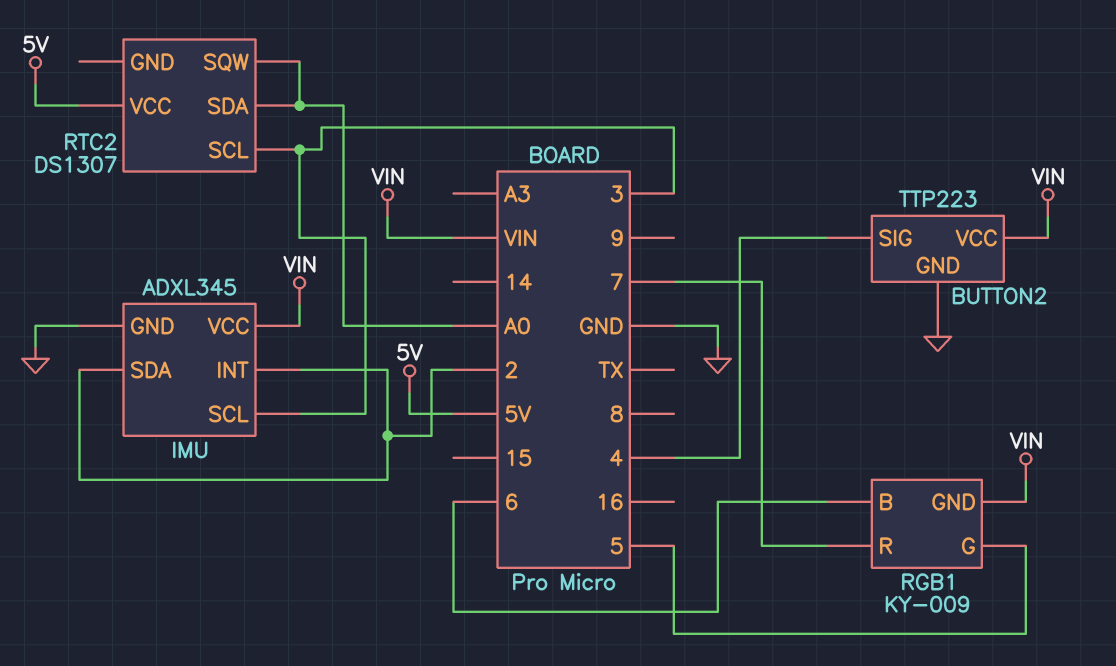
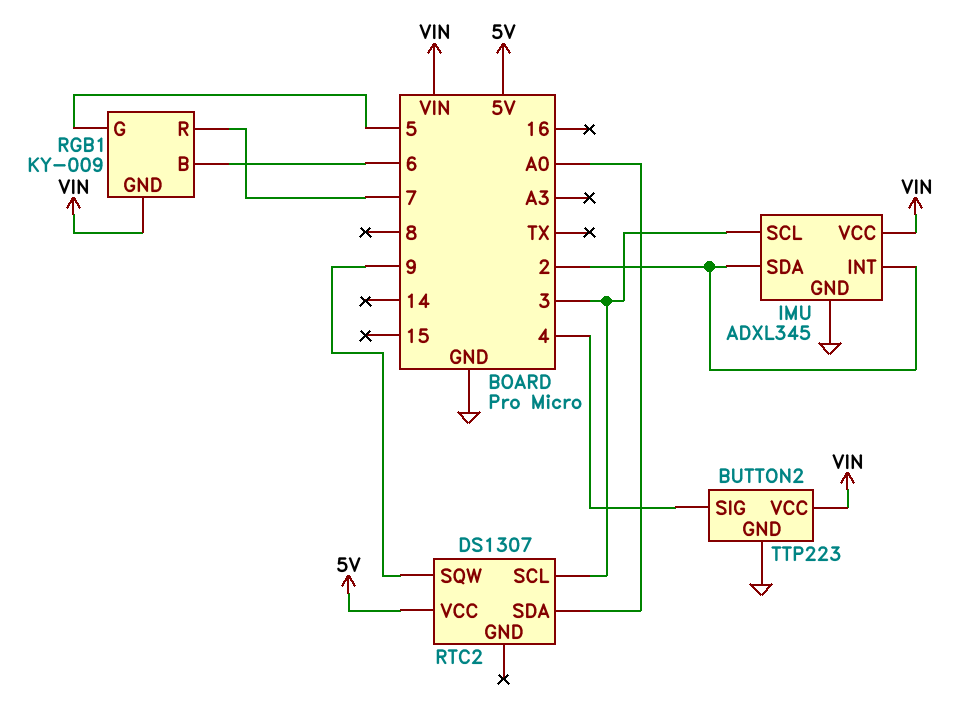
RTC2 pin SQW: A0 -> 9

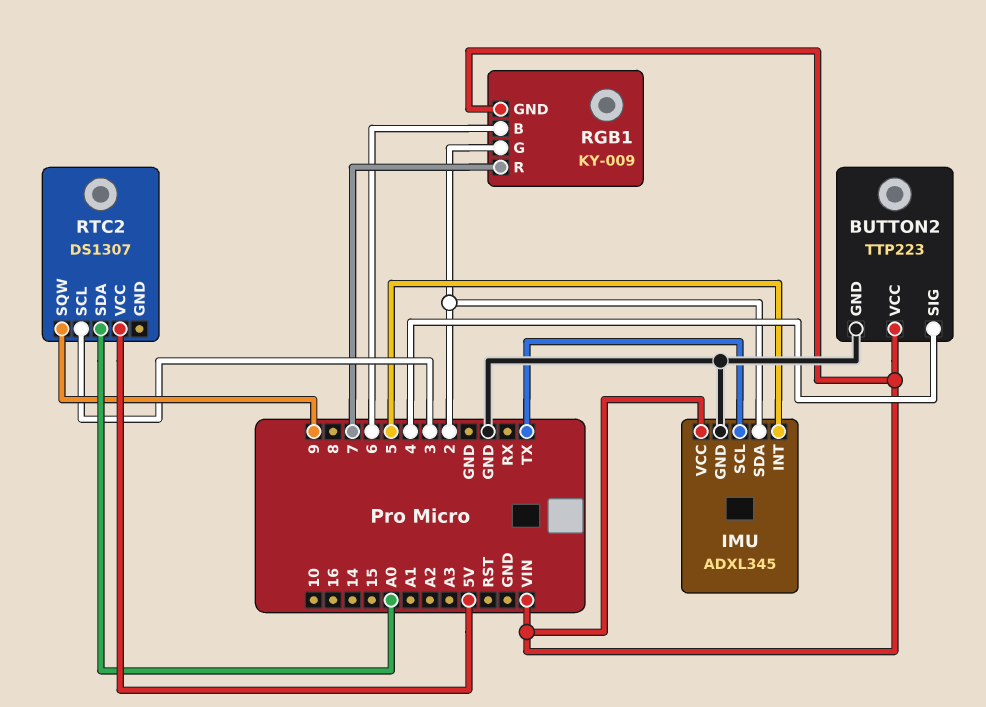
IMU pin INT: 2 -> 5
IMU pin SCL: 3 -> TX
RGB1 pin G: 5 -> 2

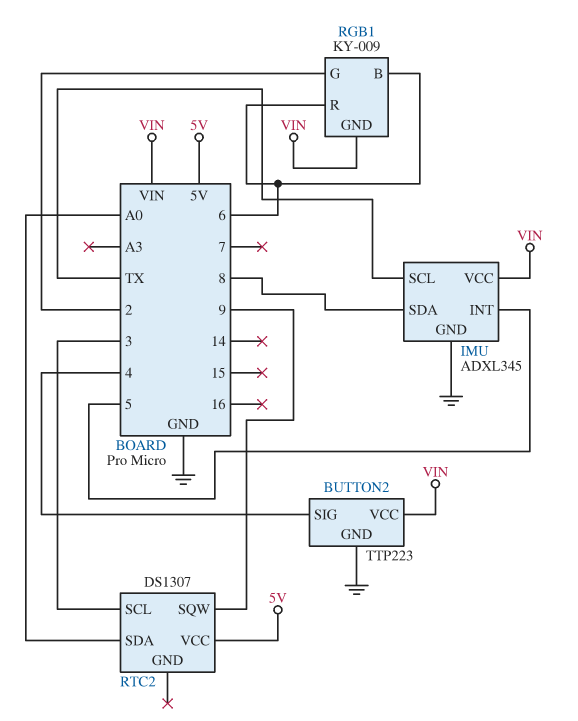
IMU pin SDA: 2 -> 8
RGB1 pin R: 7 -> 6

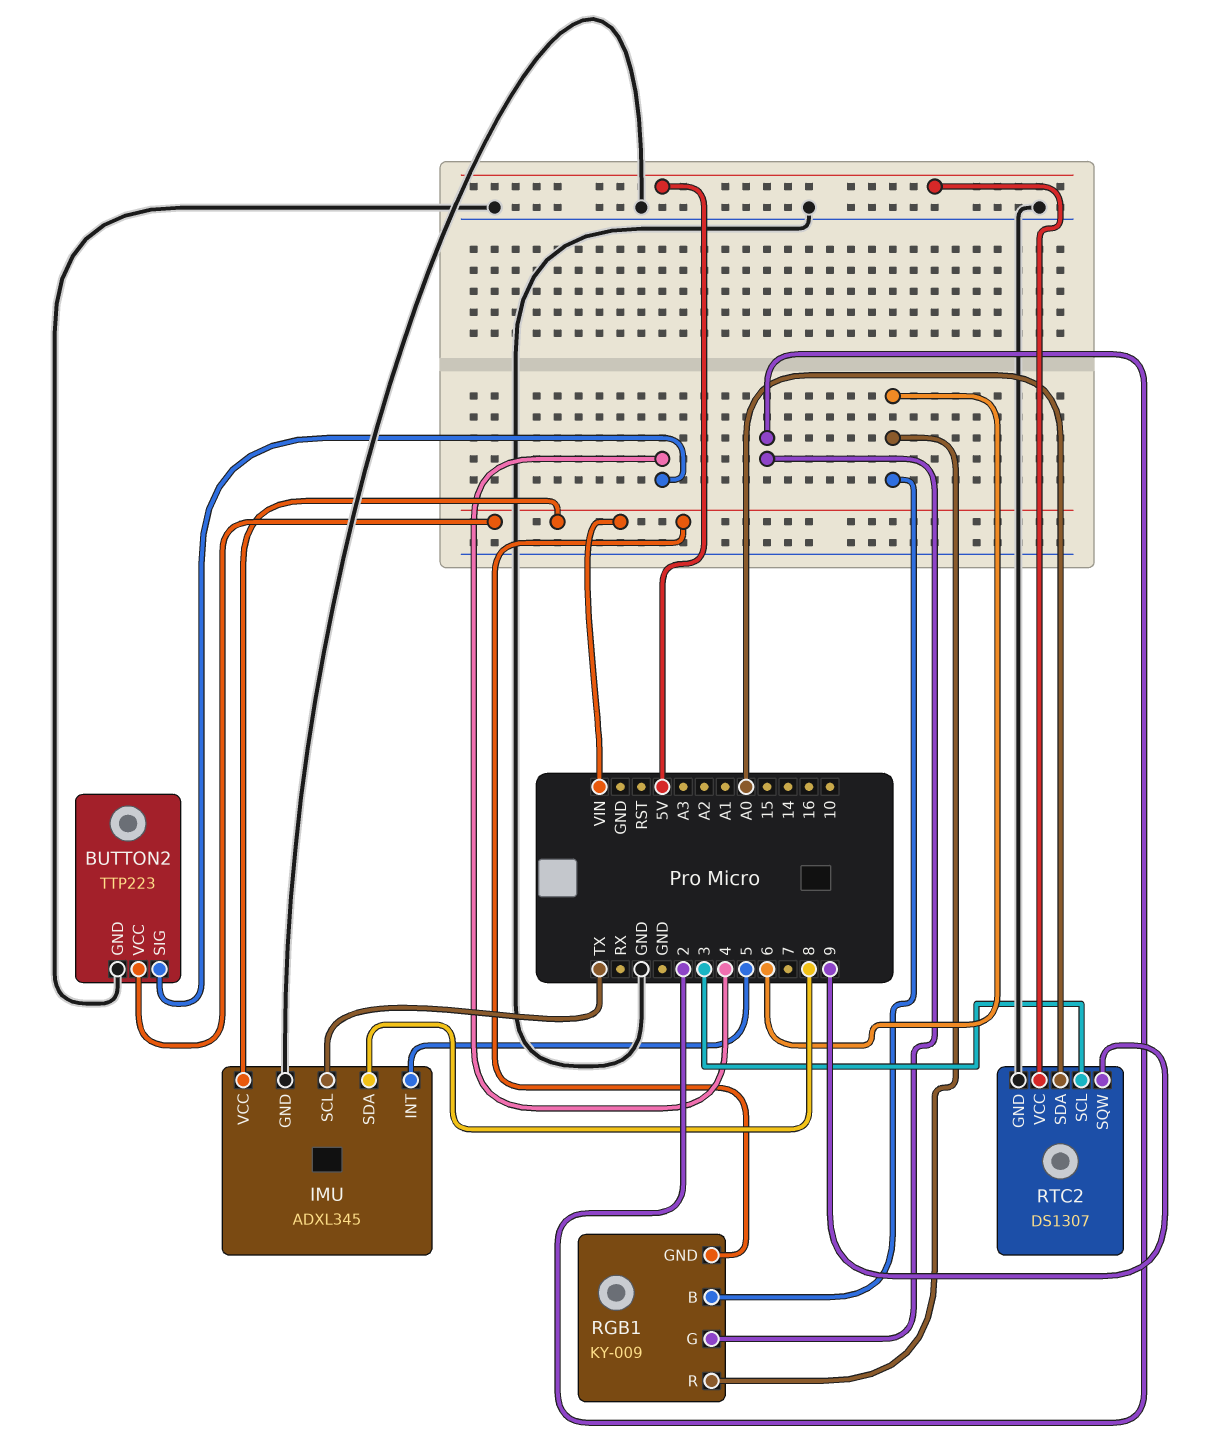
RTC2 pin GND: none -> GND

